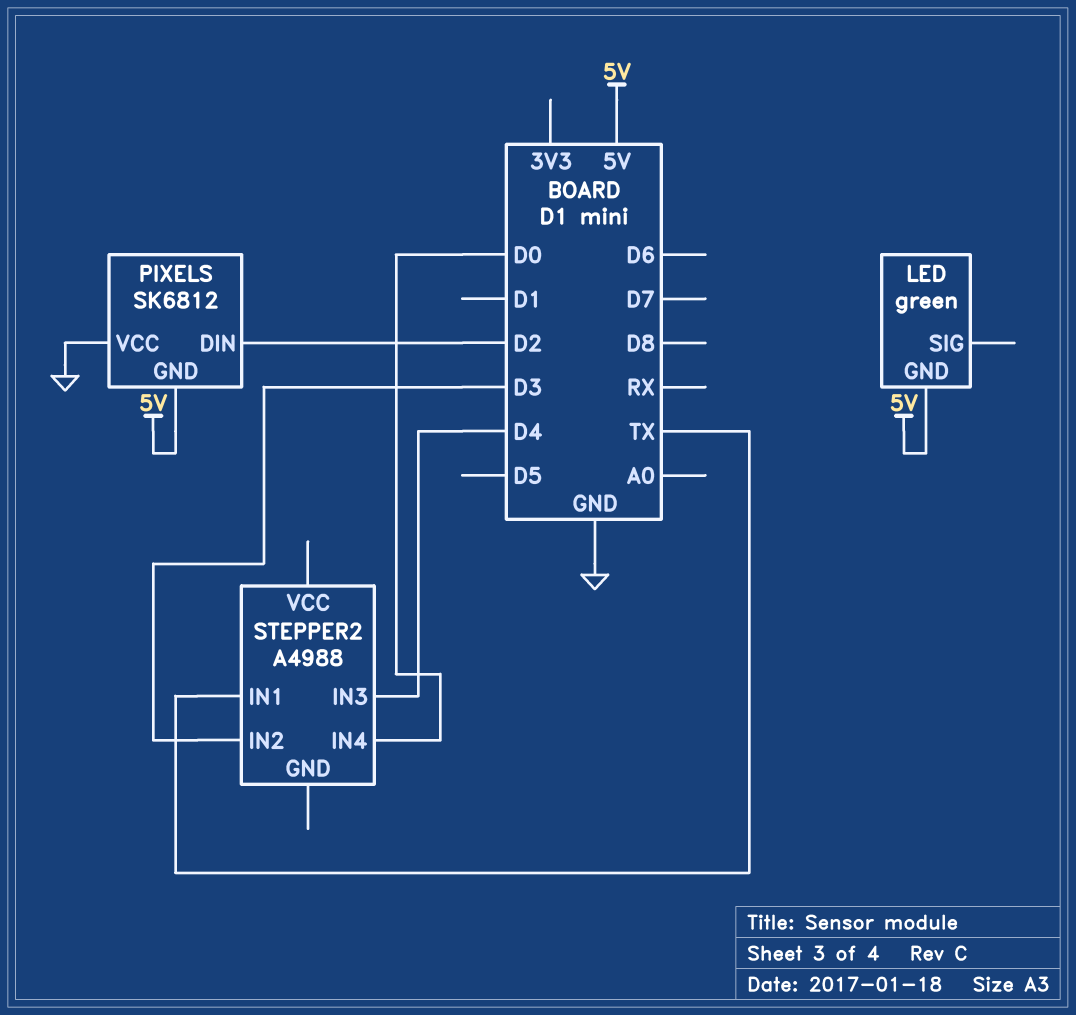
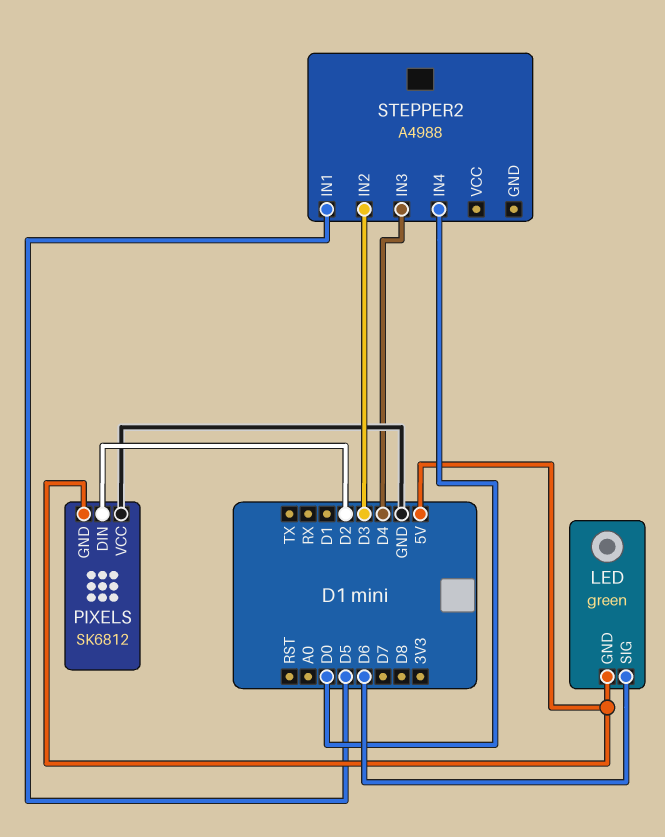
LED pin SIG: none -> D6
STEPPER2 pin IN1: TX -> D5

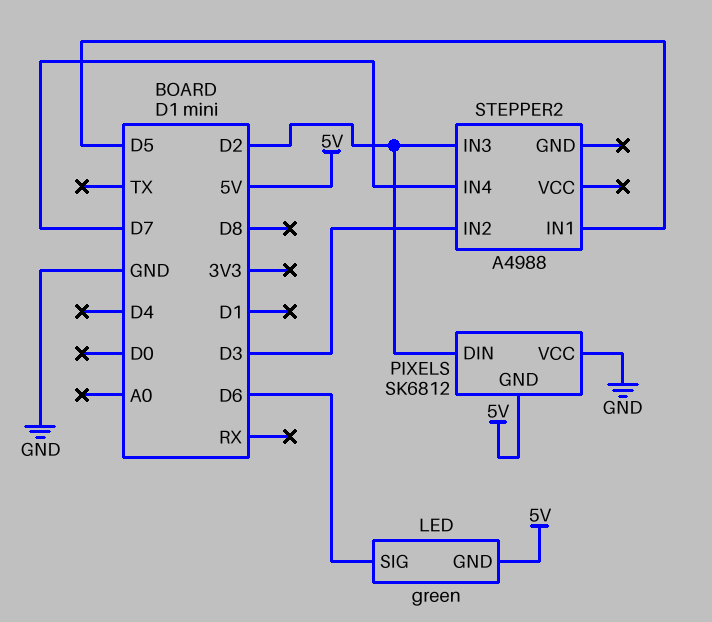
STEPPER2 pin IN3: D4 -> D2
STEPPER2 pin IN4: D0 -> D7

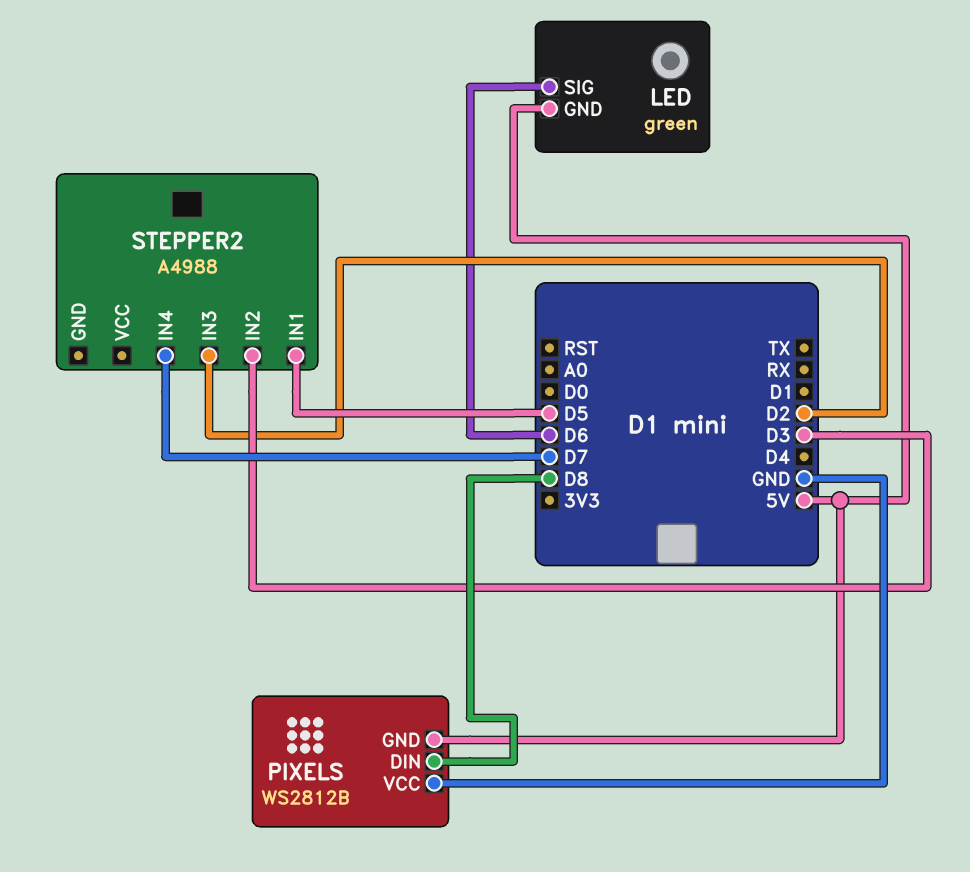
PIXELS: SK6812 -> WS2812B
PIXELS pin DIN: D2 -> D8

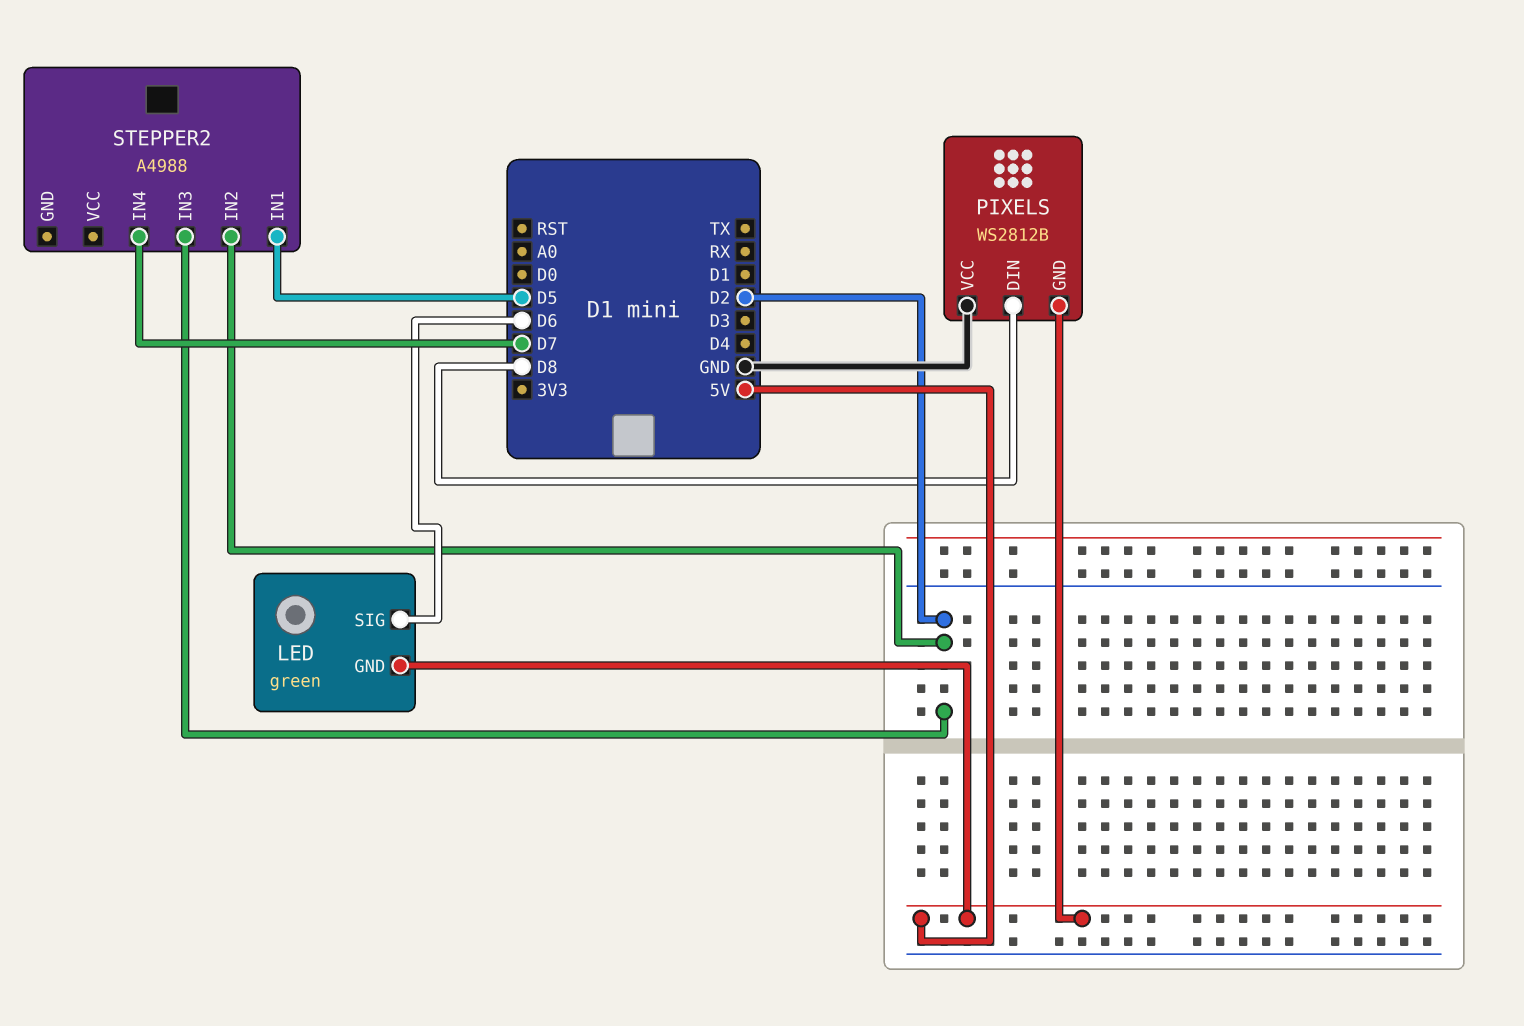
STEPPER2 pin IN2: D3 -> D2

